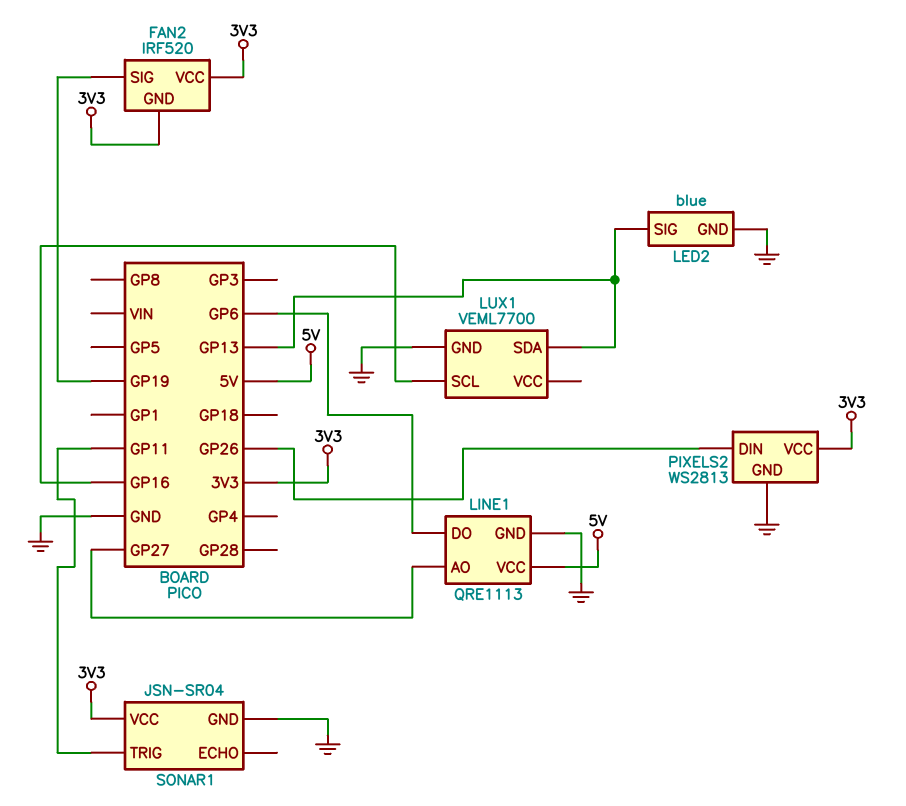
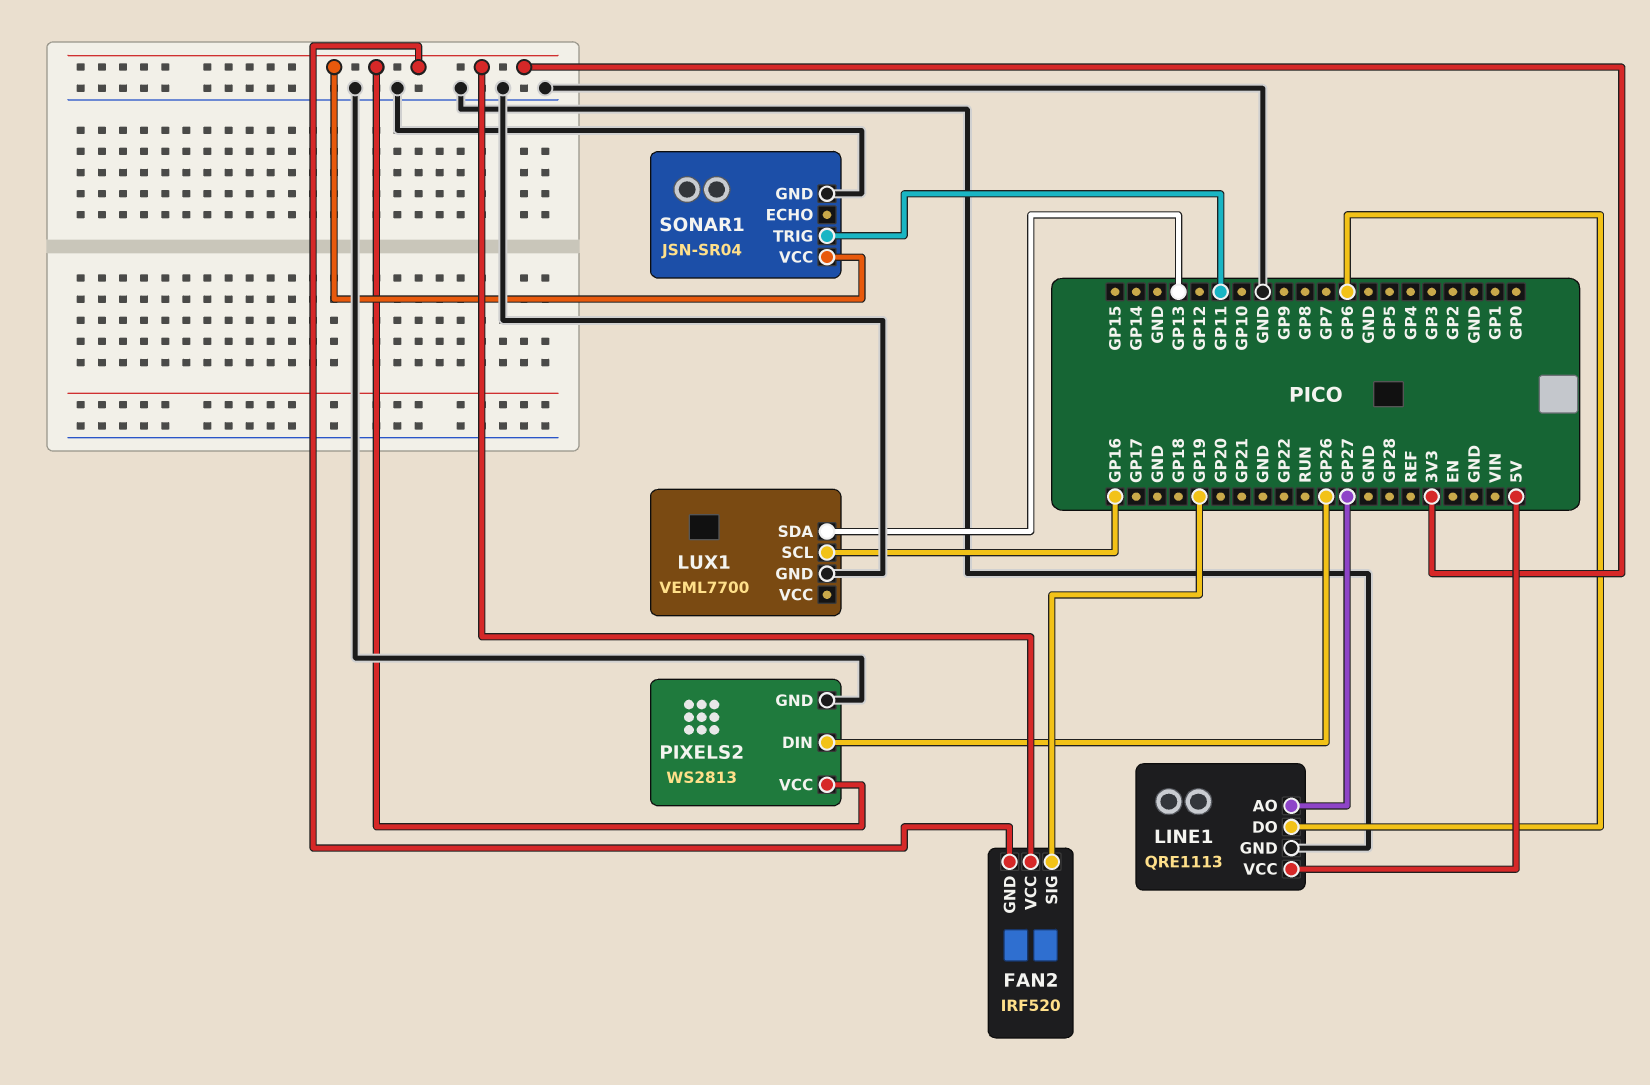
LED2: blue -> none
LED2 pin GND: GND -> none
LED2 pin SIG: GP13 -> none

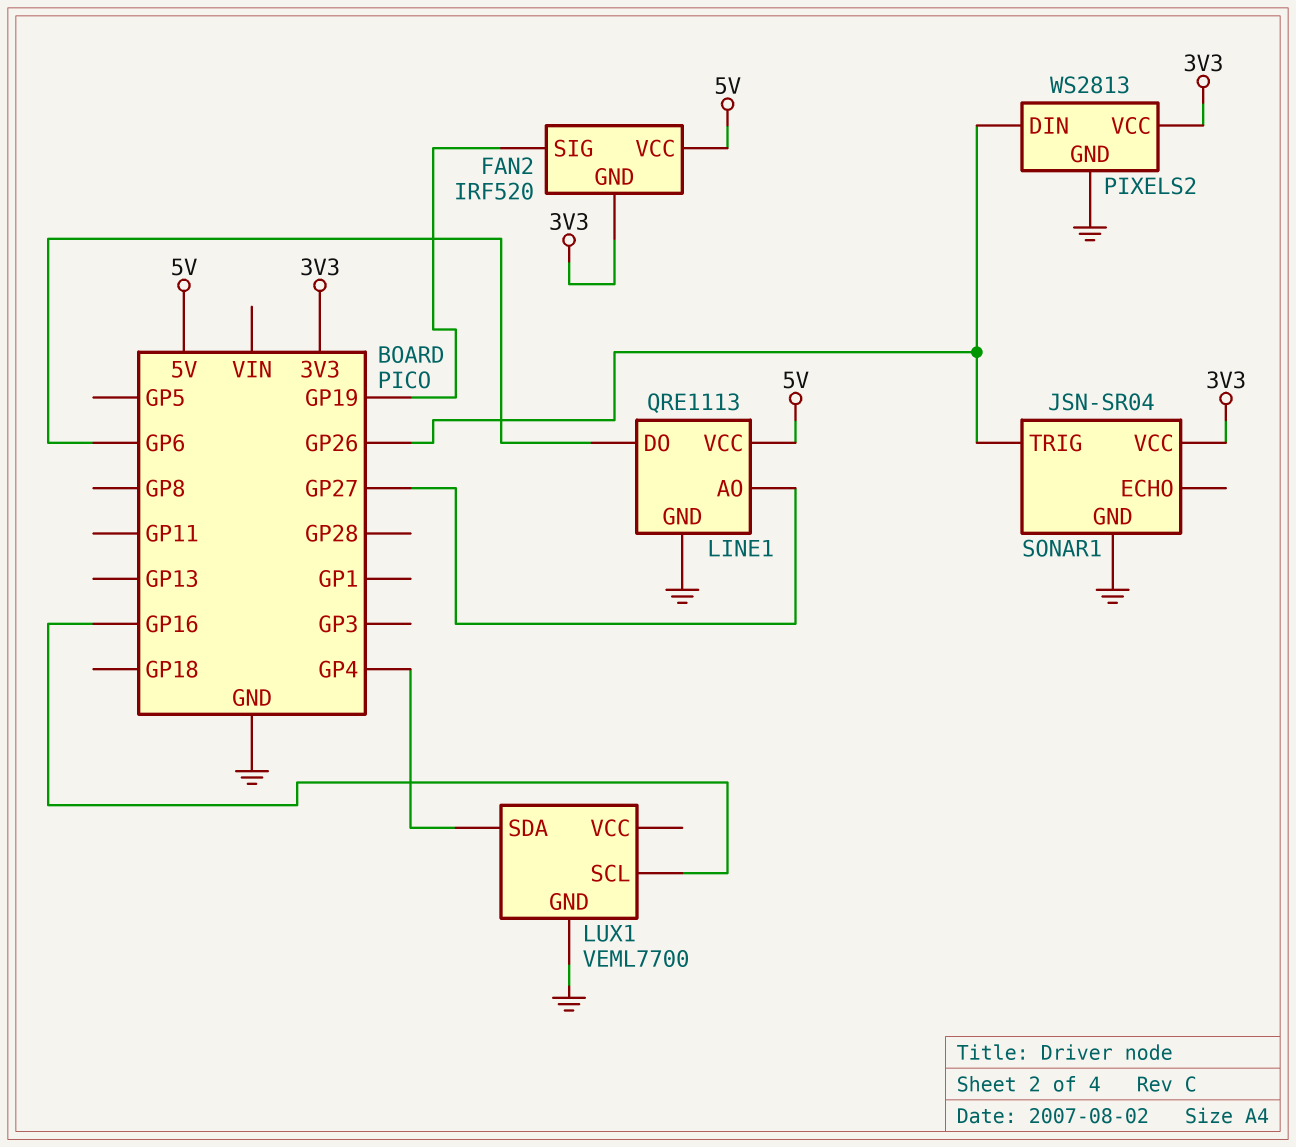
FAN2 pin VCC: 3V3 -> 5V
LUX1 pin SDA: GP13 -> GP4
SONAR1 pin TRIG: GP11 -> GP26

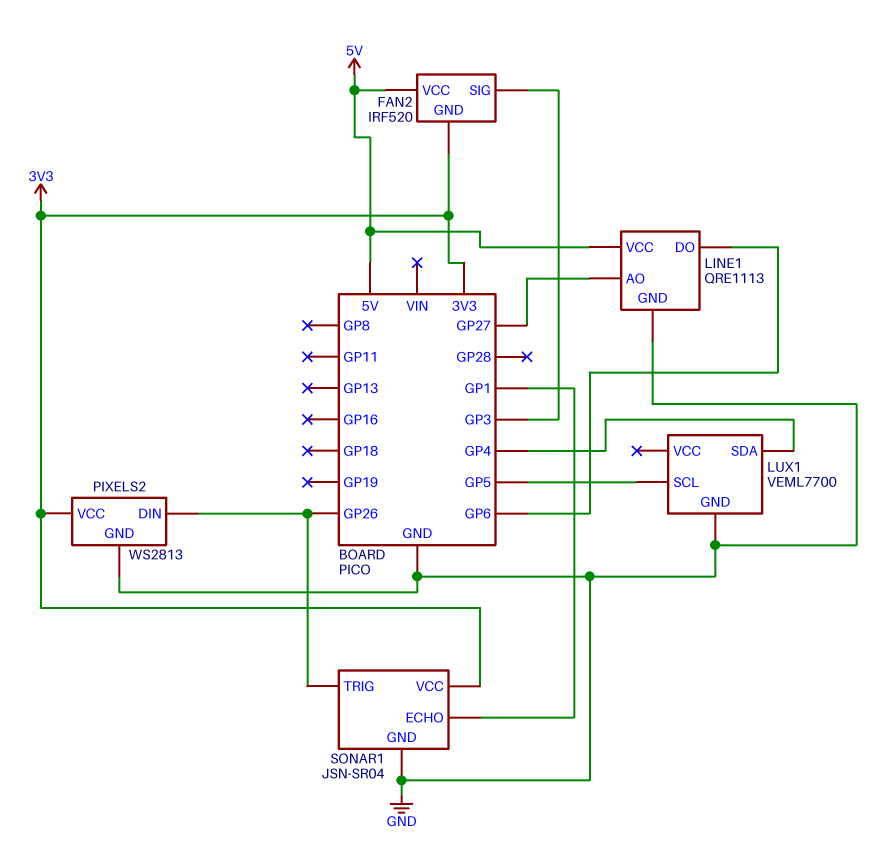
FAN2 pin SIG: GP19 -> GP3
LUX1 pin SCL: GP16 -> GP5
SONAR1 pin ECHO: none -> GP1

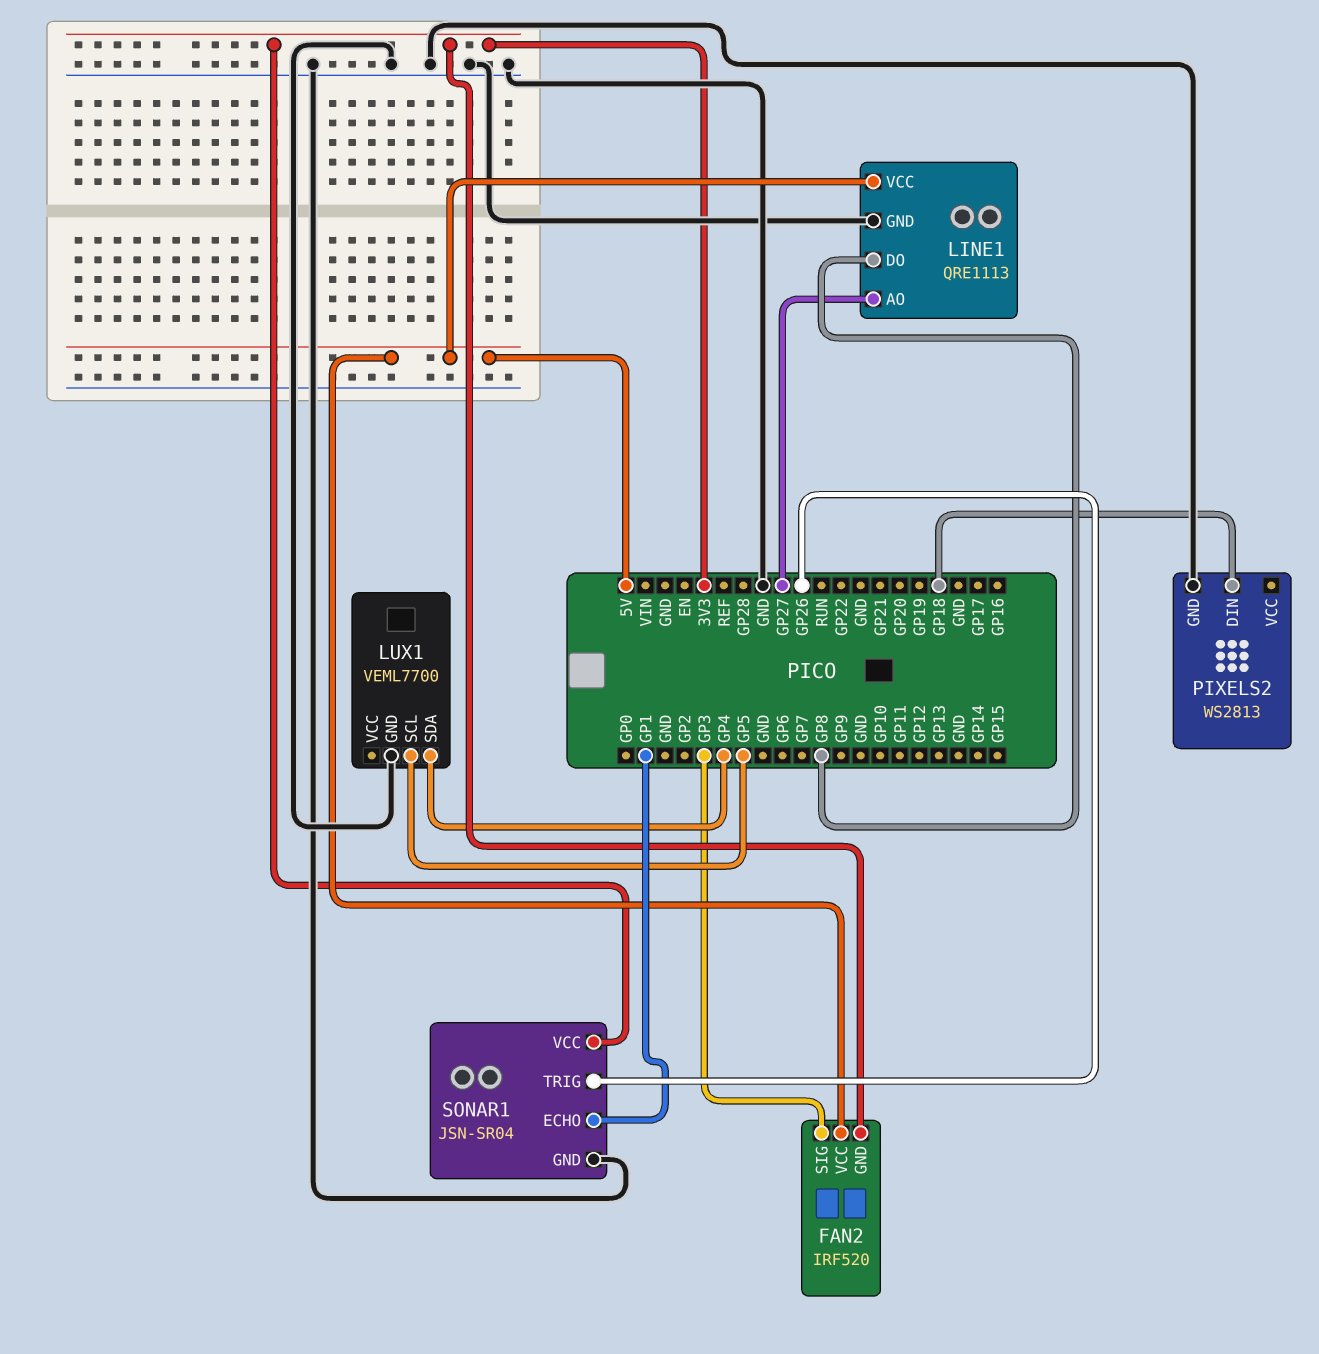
LINE1 pin DO: GP6 -> GP8
PIXELS2 pin DIN: GP26 -> GP18
PIXELS2 pin VCC: 3V3 -> none

